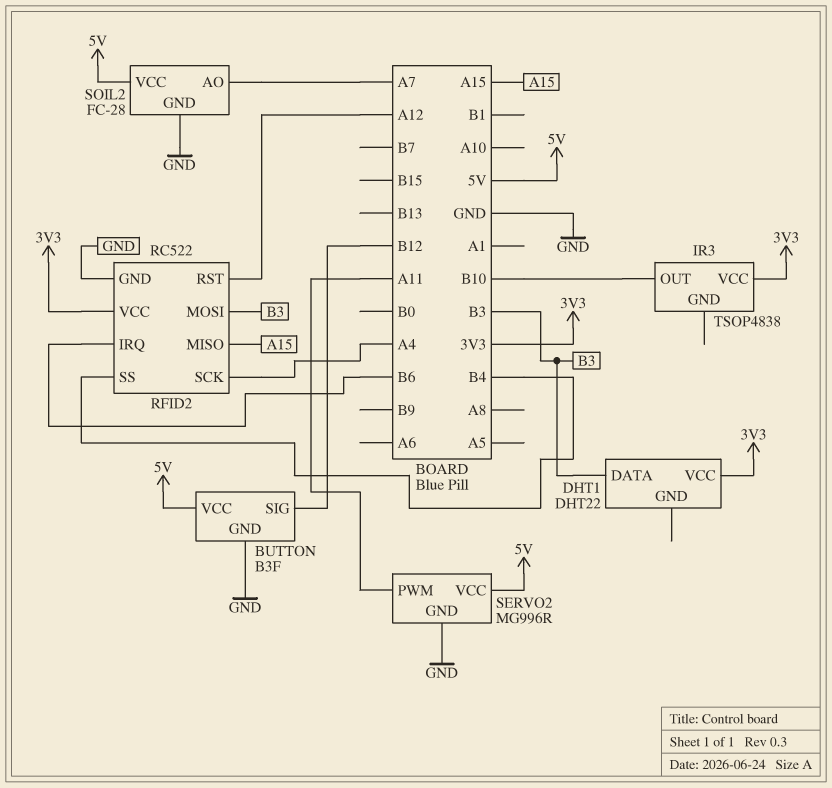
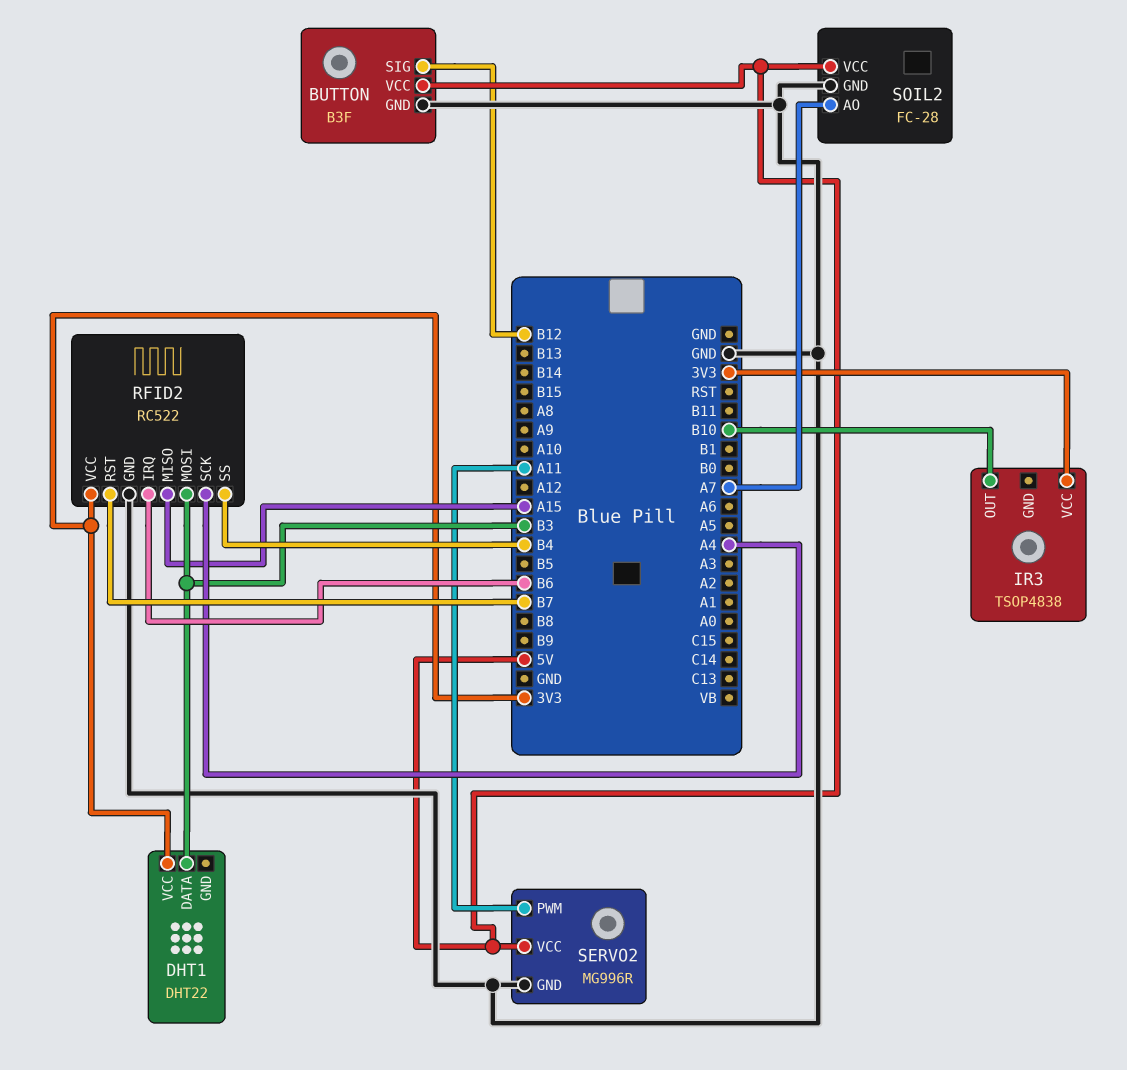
RFID2 pin RST: A12 -> B7

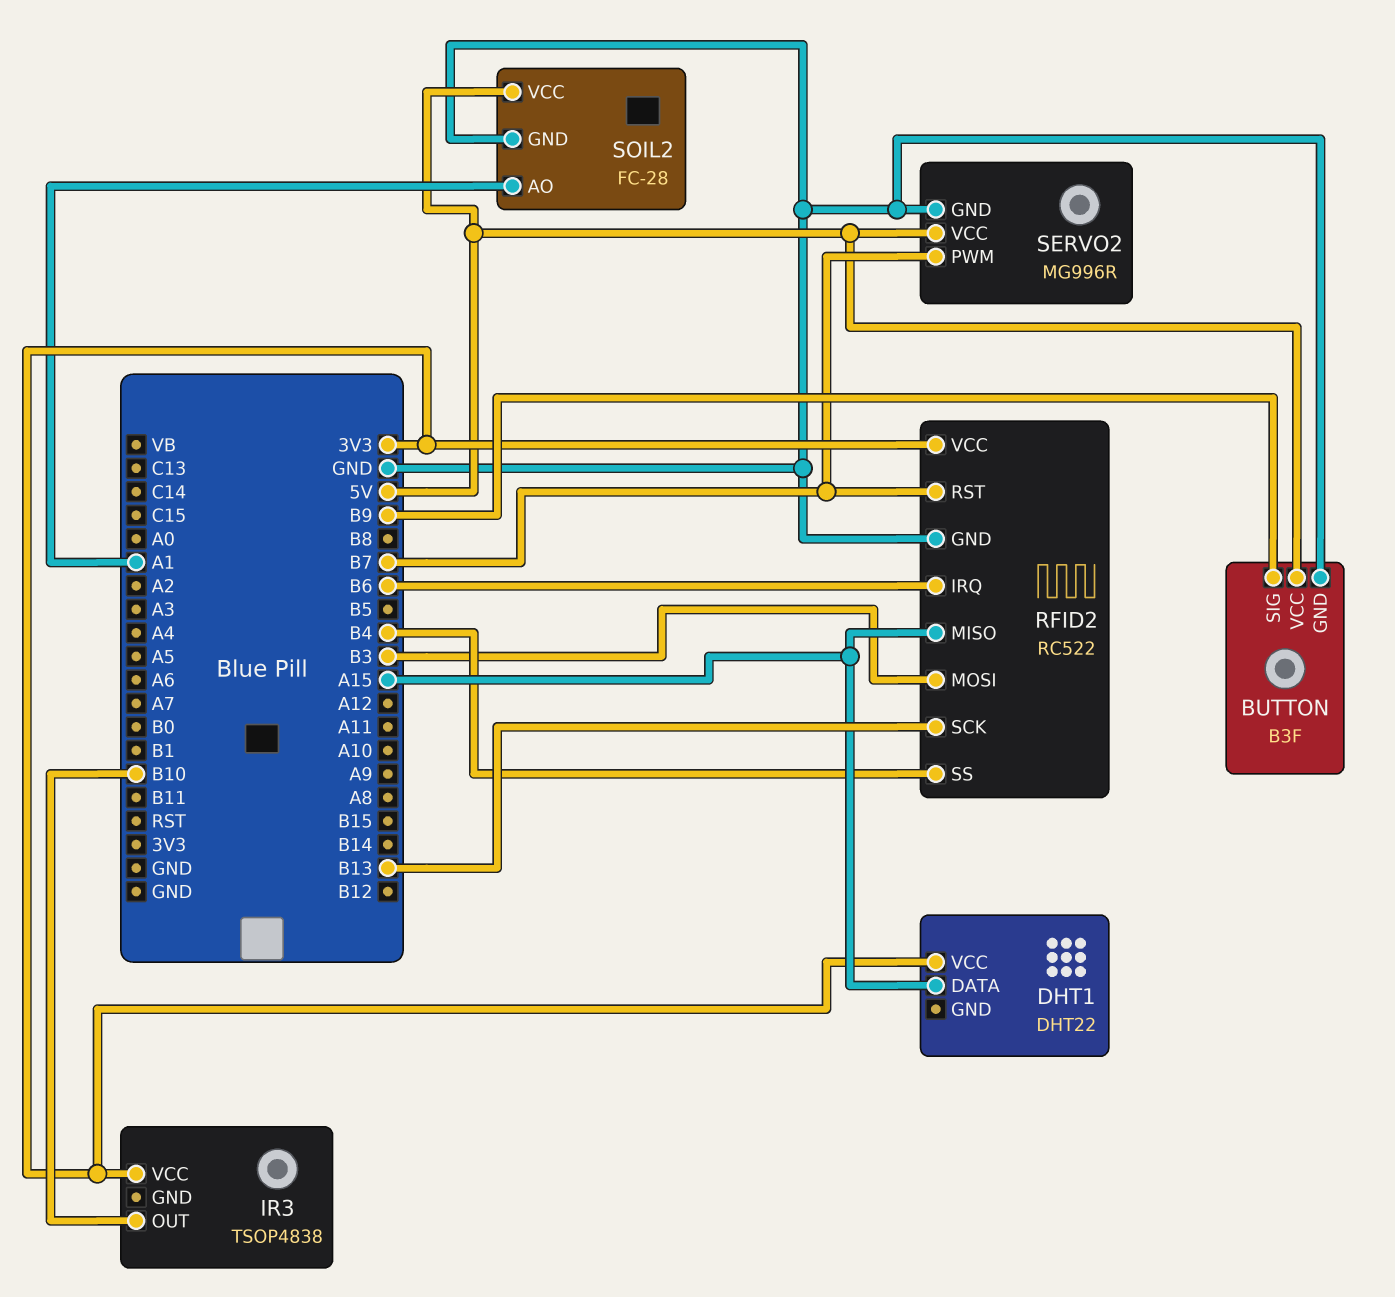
BUTTON pin SIG: B12 -> B9
DHT1 pin DATA: B3 -> A15
RFID2 pin SCK: A4 -> B13
SERVO2 pin PWM: A11 -> B7
SOIL2 pin AO: A7 -> A1

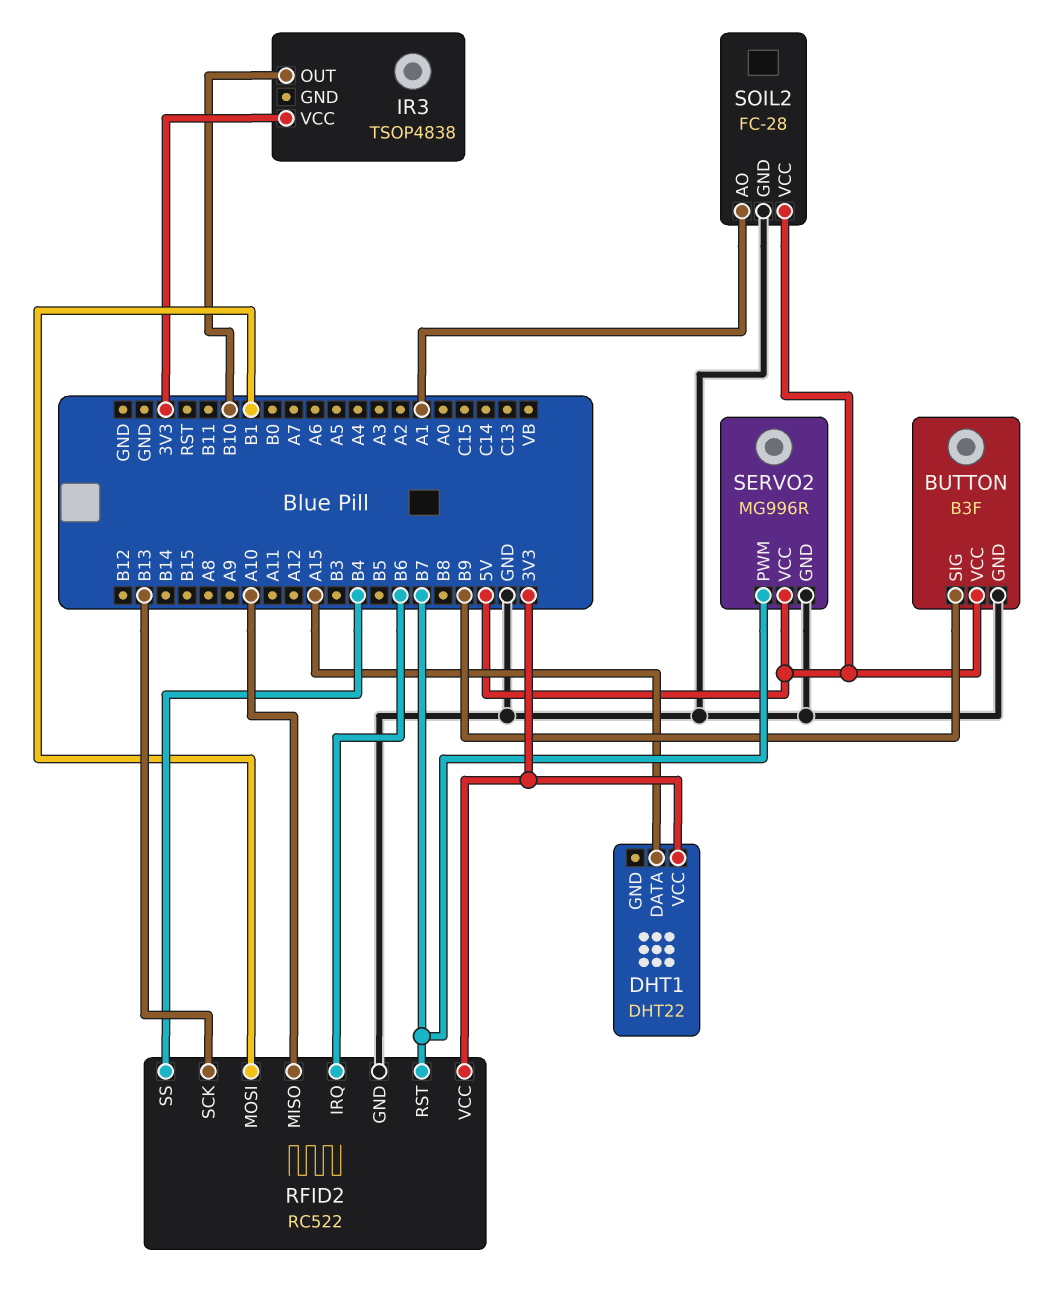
RFID2 pin MISO: A15 -> A10
RFID2 pin MOSI: B3 -> B1

